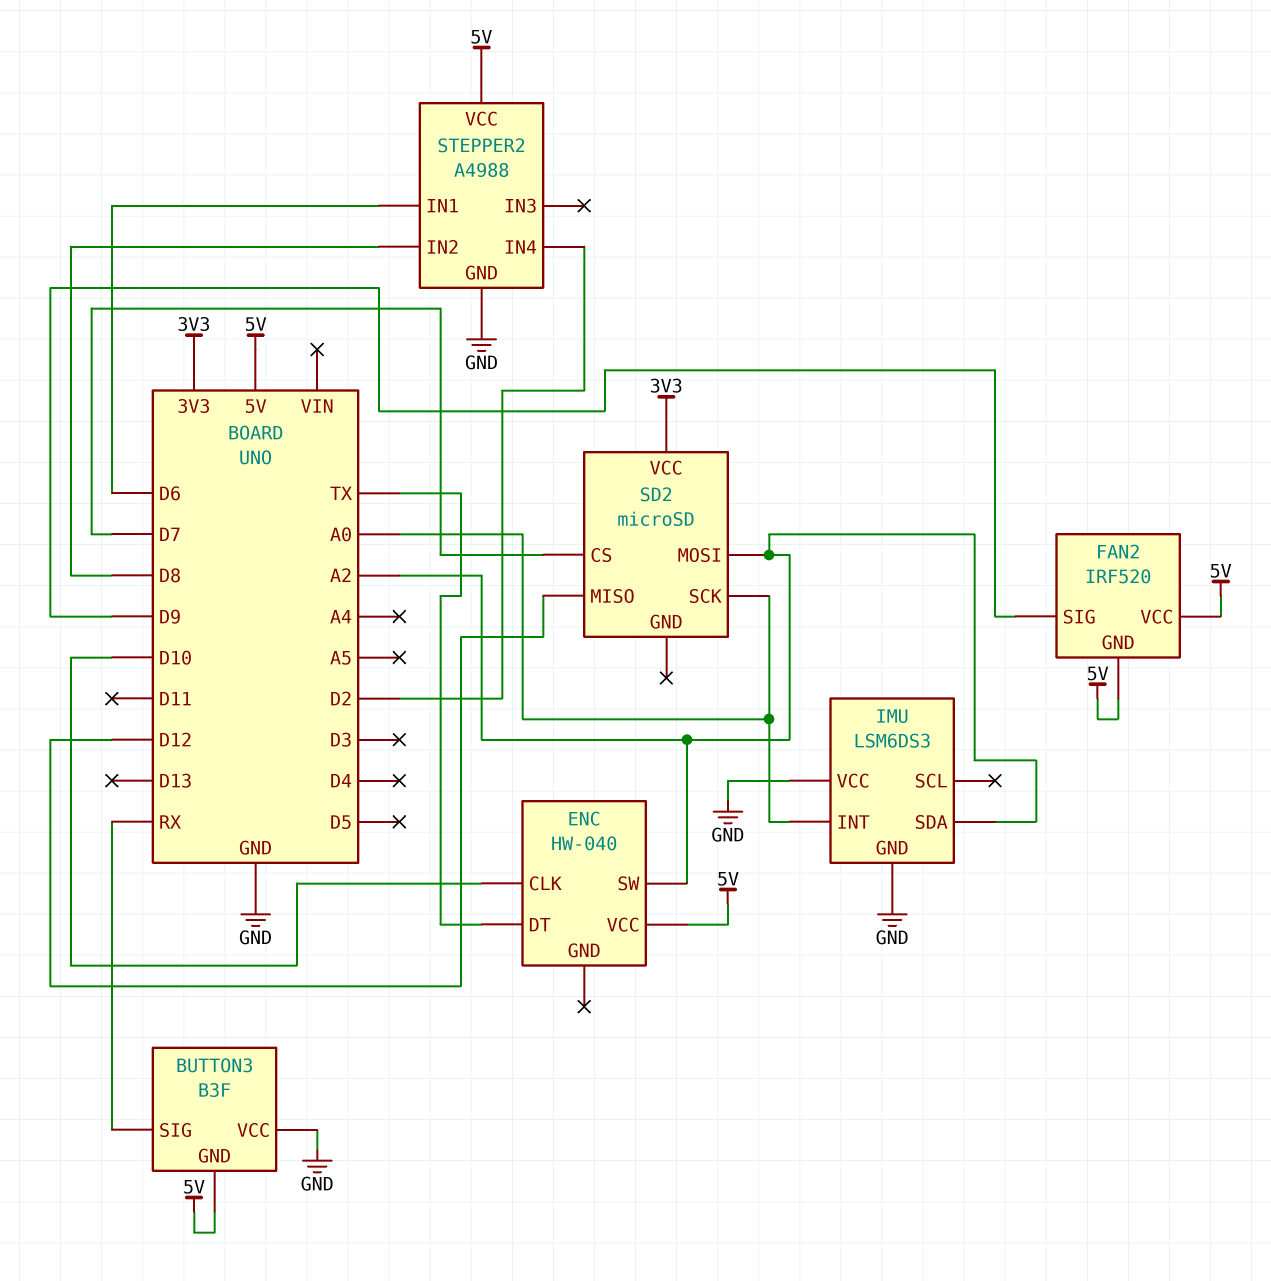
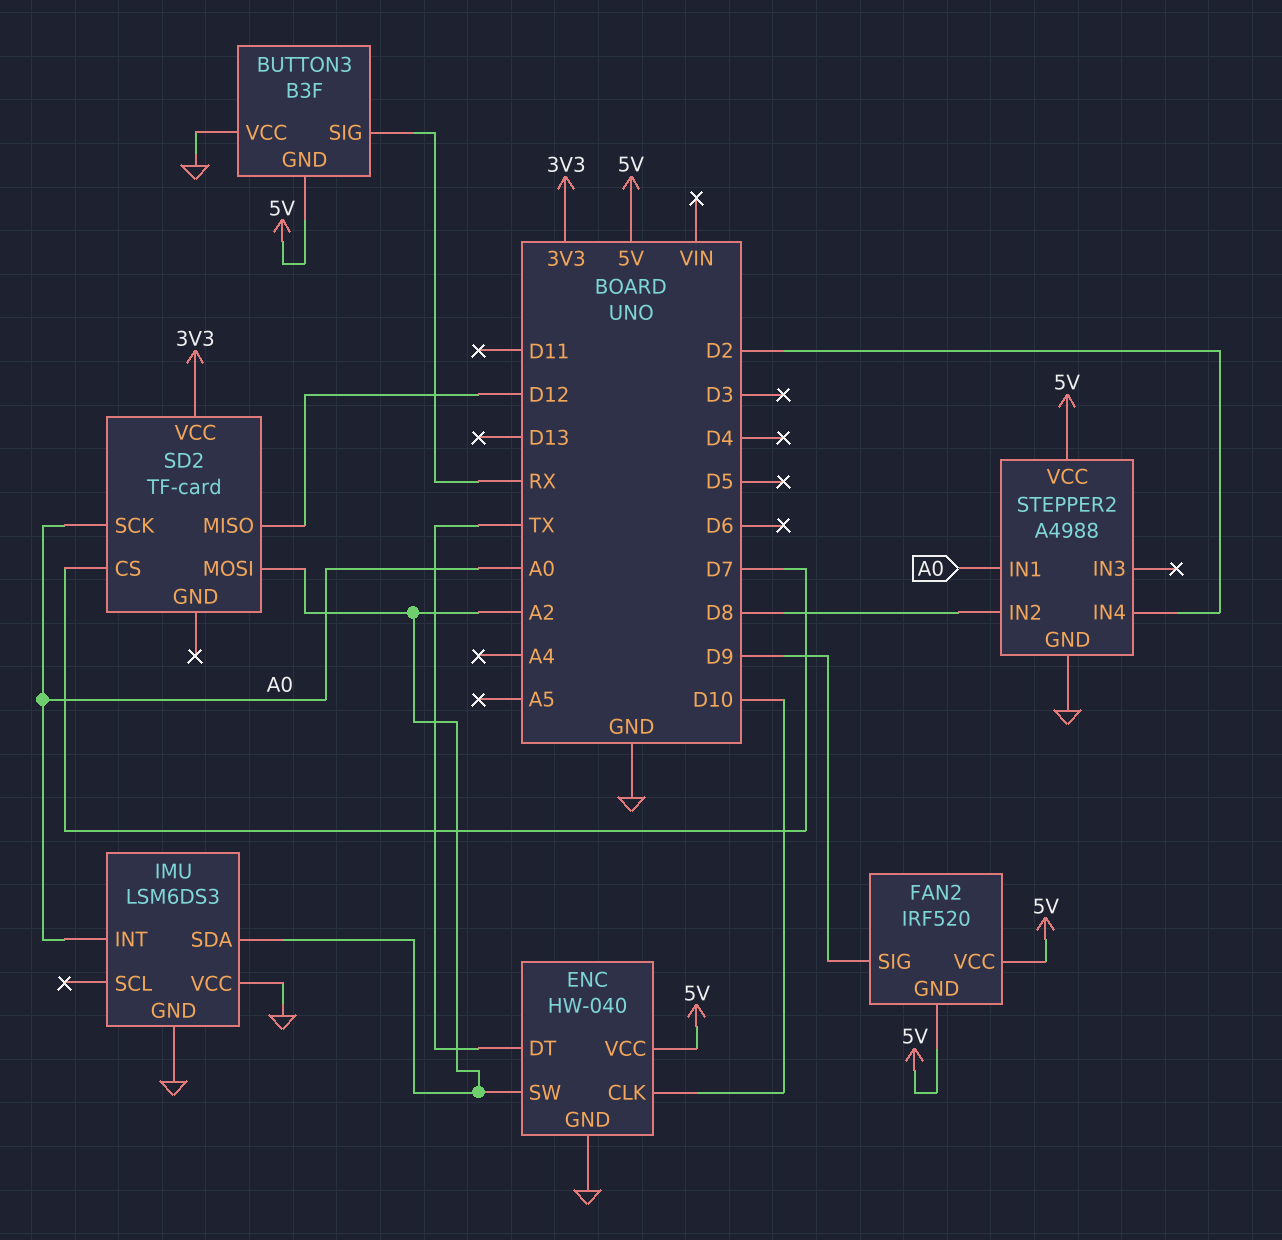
ENC pin GND: none -> GND
SD2: microSD -> TF-card
STEPPER2 pin IN1: D6 -> A0

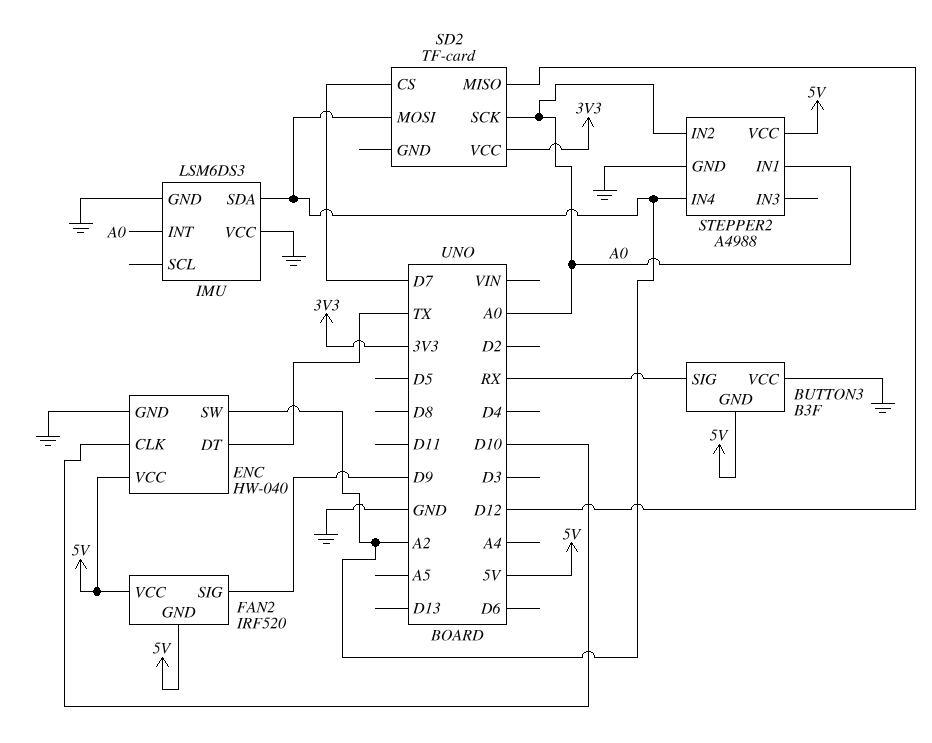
STEPPER2 pin IN2: D8 -> A0
STEPPER2 pin IN4: D2 -> A2

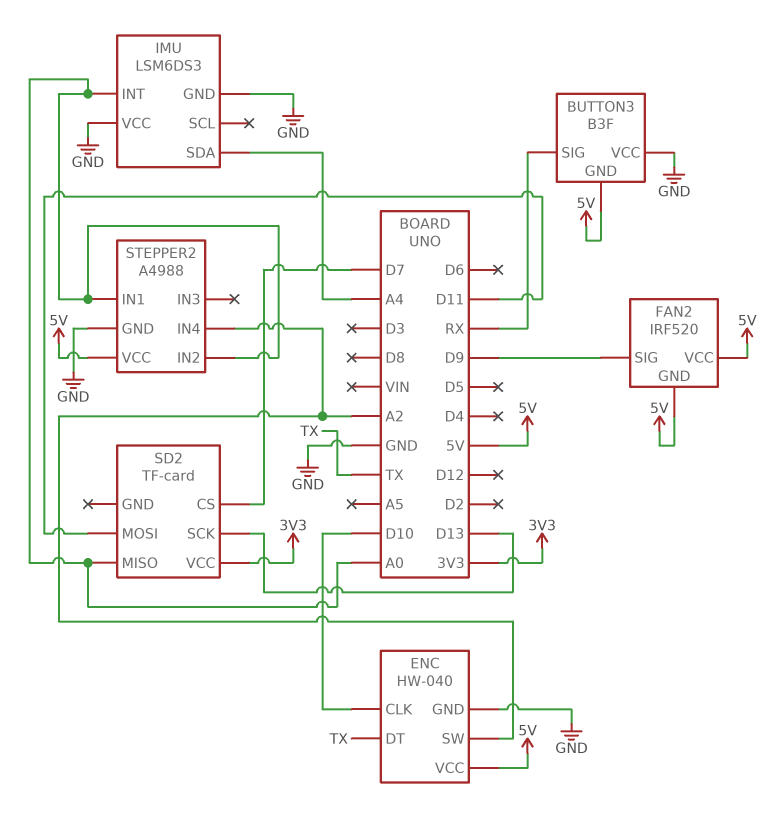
IMU pin SDA: A2 -> A4
SD2 pin MISO: D12 -> A0
SD2 pin MOSI: A2 -> D11
SD2 pin SCK: A0 -> D13

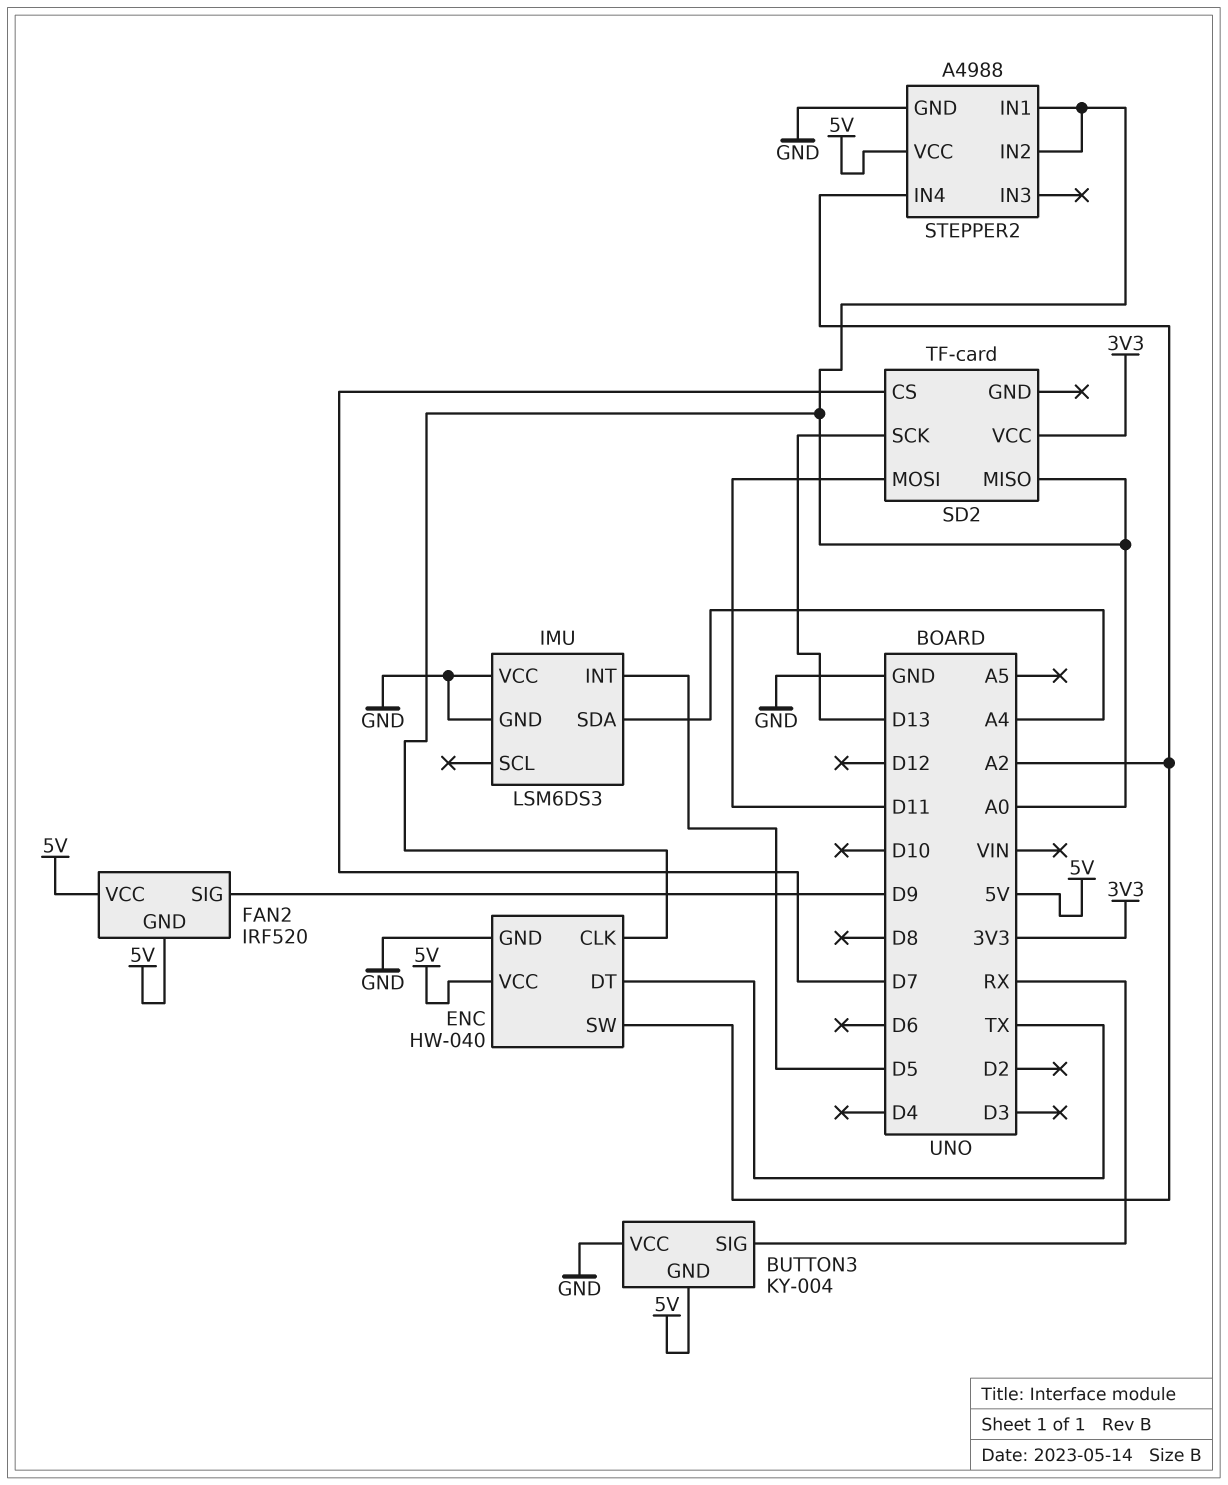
BUTTON3: B3F -> KY-004
ENC pin CLK: D10 -> A0
IMU pin INT: A0 -> D5

